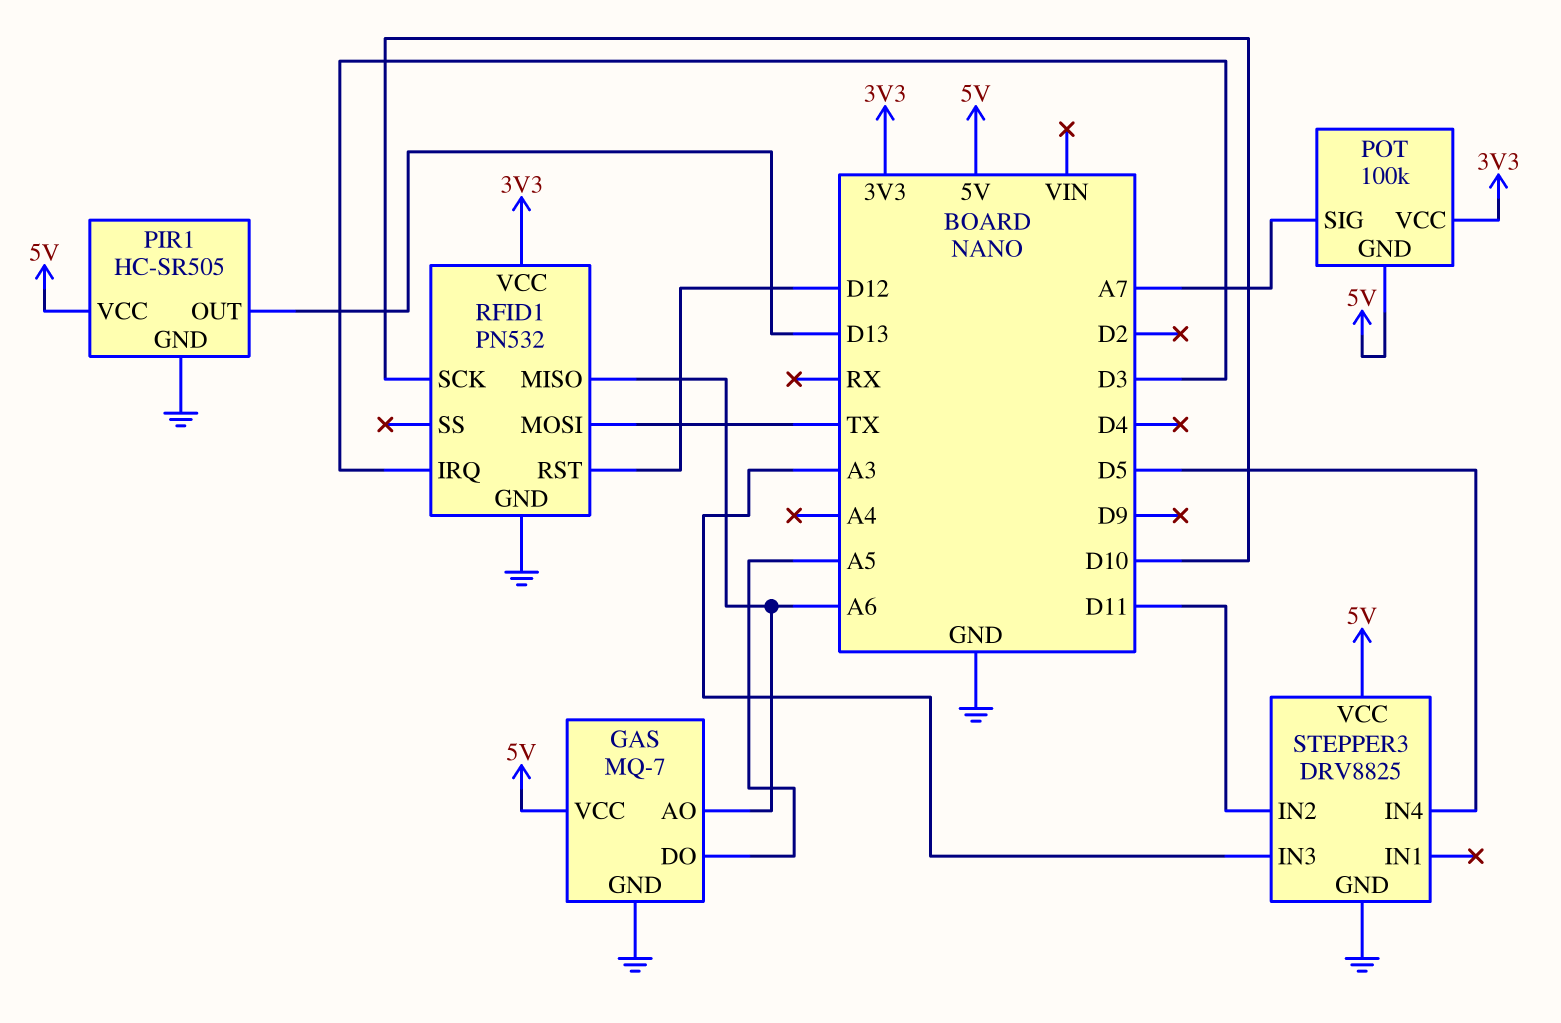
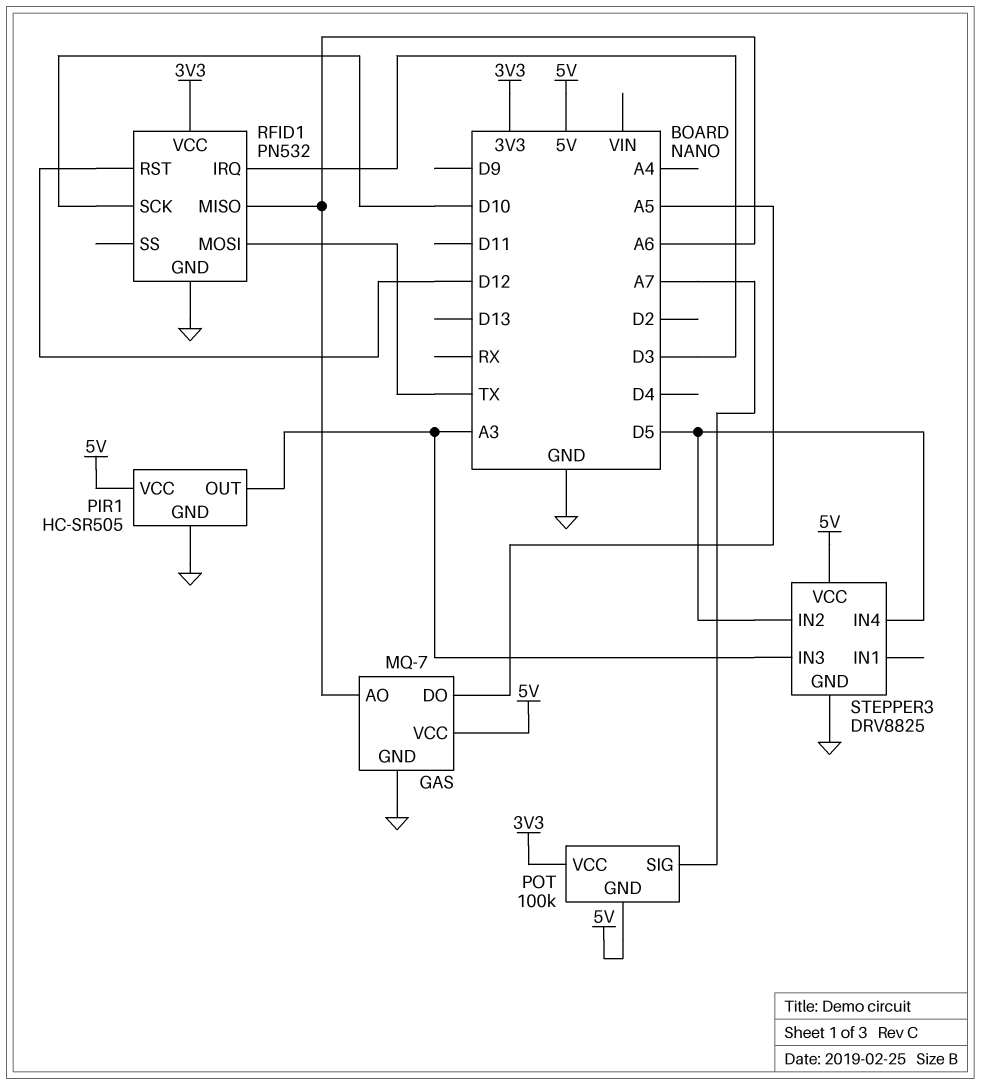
PIR1 pin OUT: D13 -> A3
STEPPER3 pin IN2: D11 -> D5

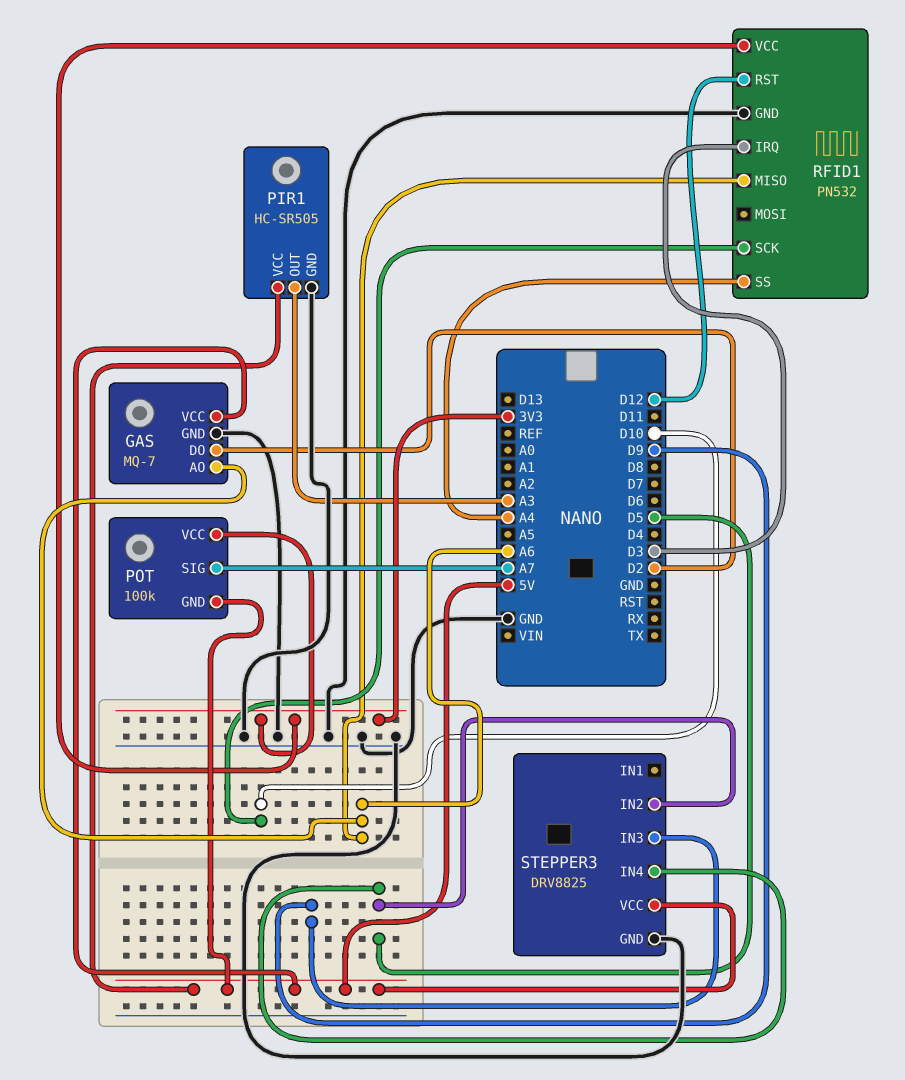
GAS pin DO: A5 -> D2
RFID1 pin MOSI: TX -> none
RFID1 pin SS: none -> A4
STEPPER3 pin IN3: A3 -> D9

